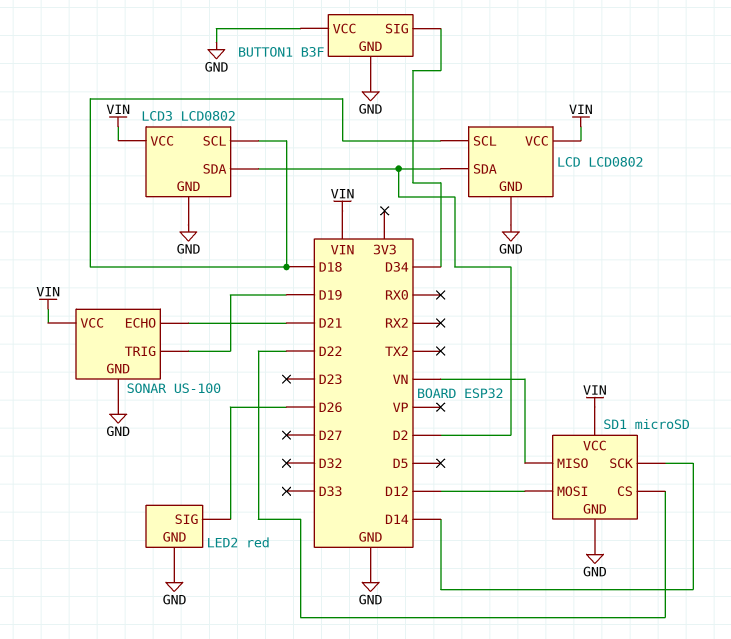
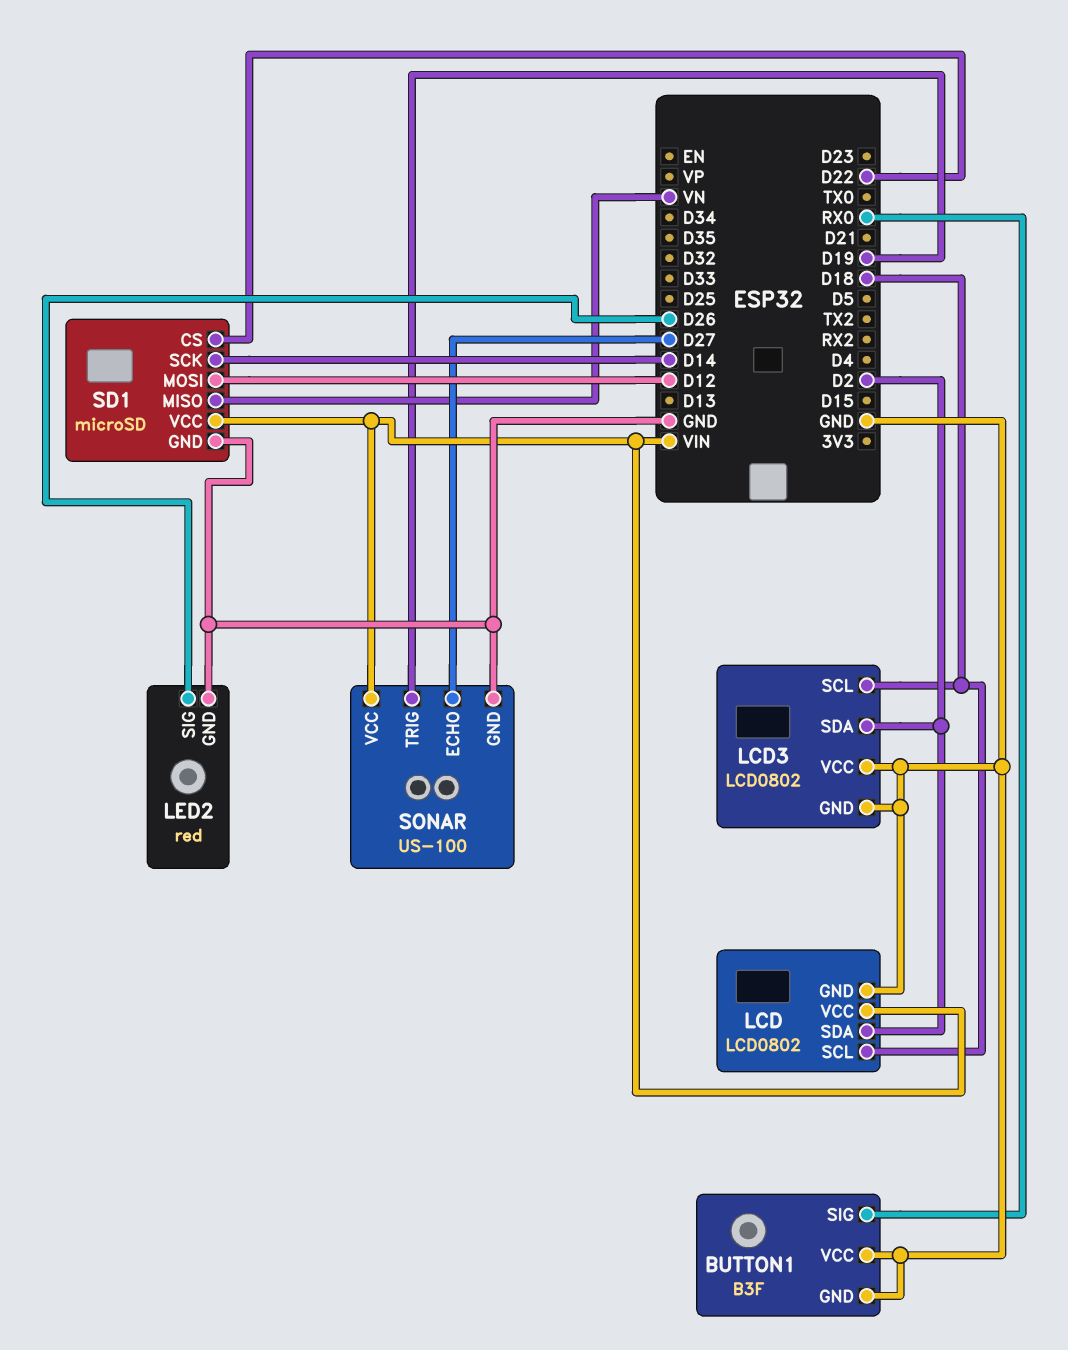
BUTTON1 pin SIG: D34 -> RX0
LCD3 pin VCC: VIN -> GND
SONAR pin ECHO: D21 -> D27

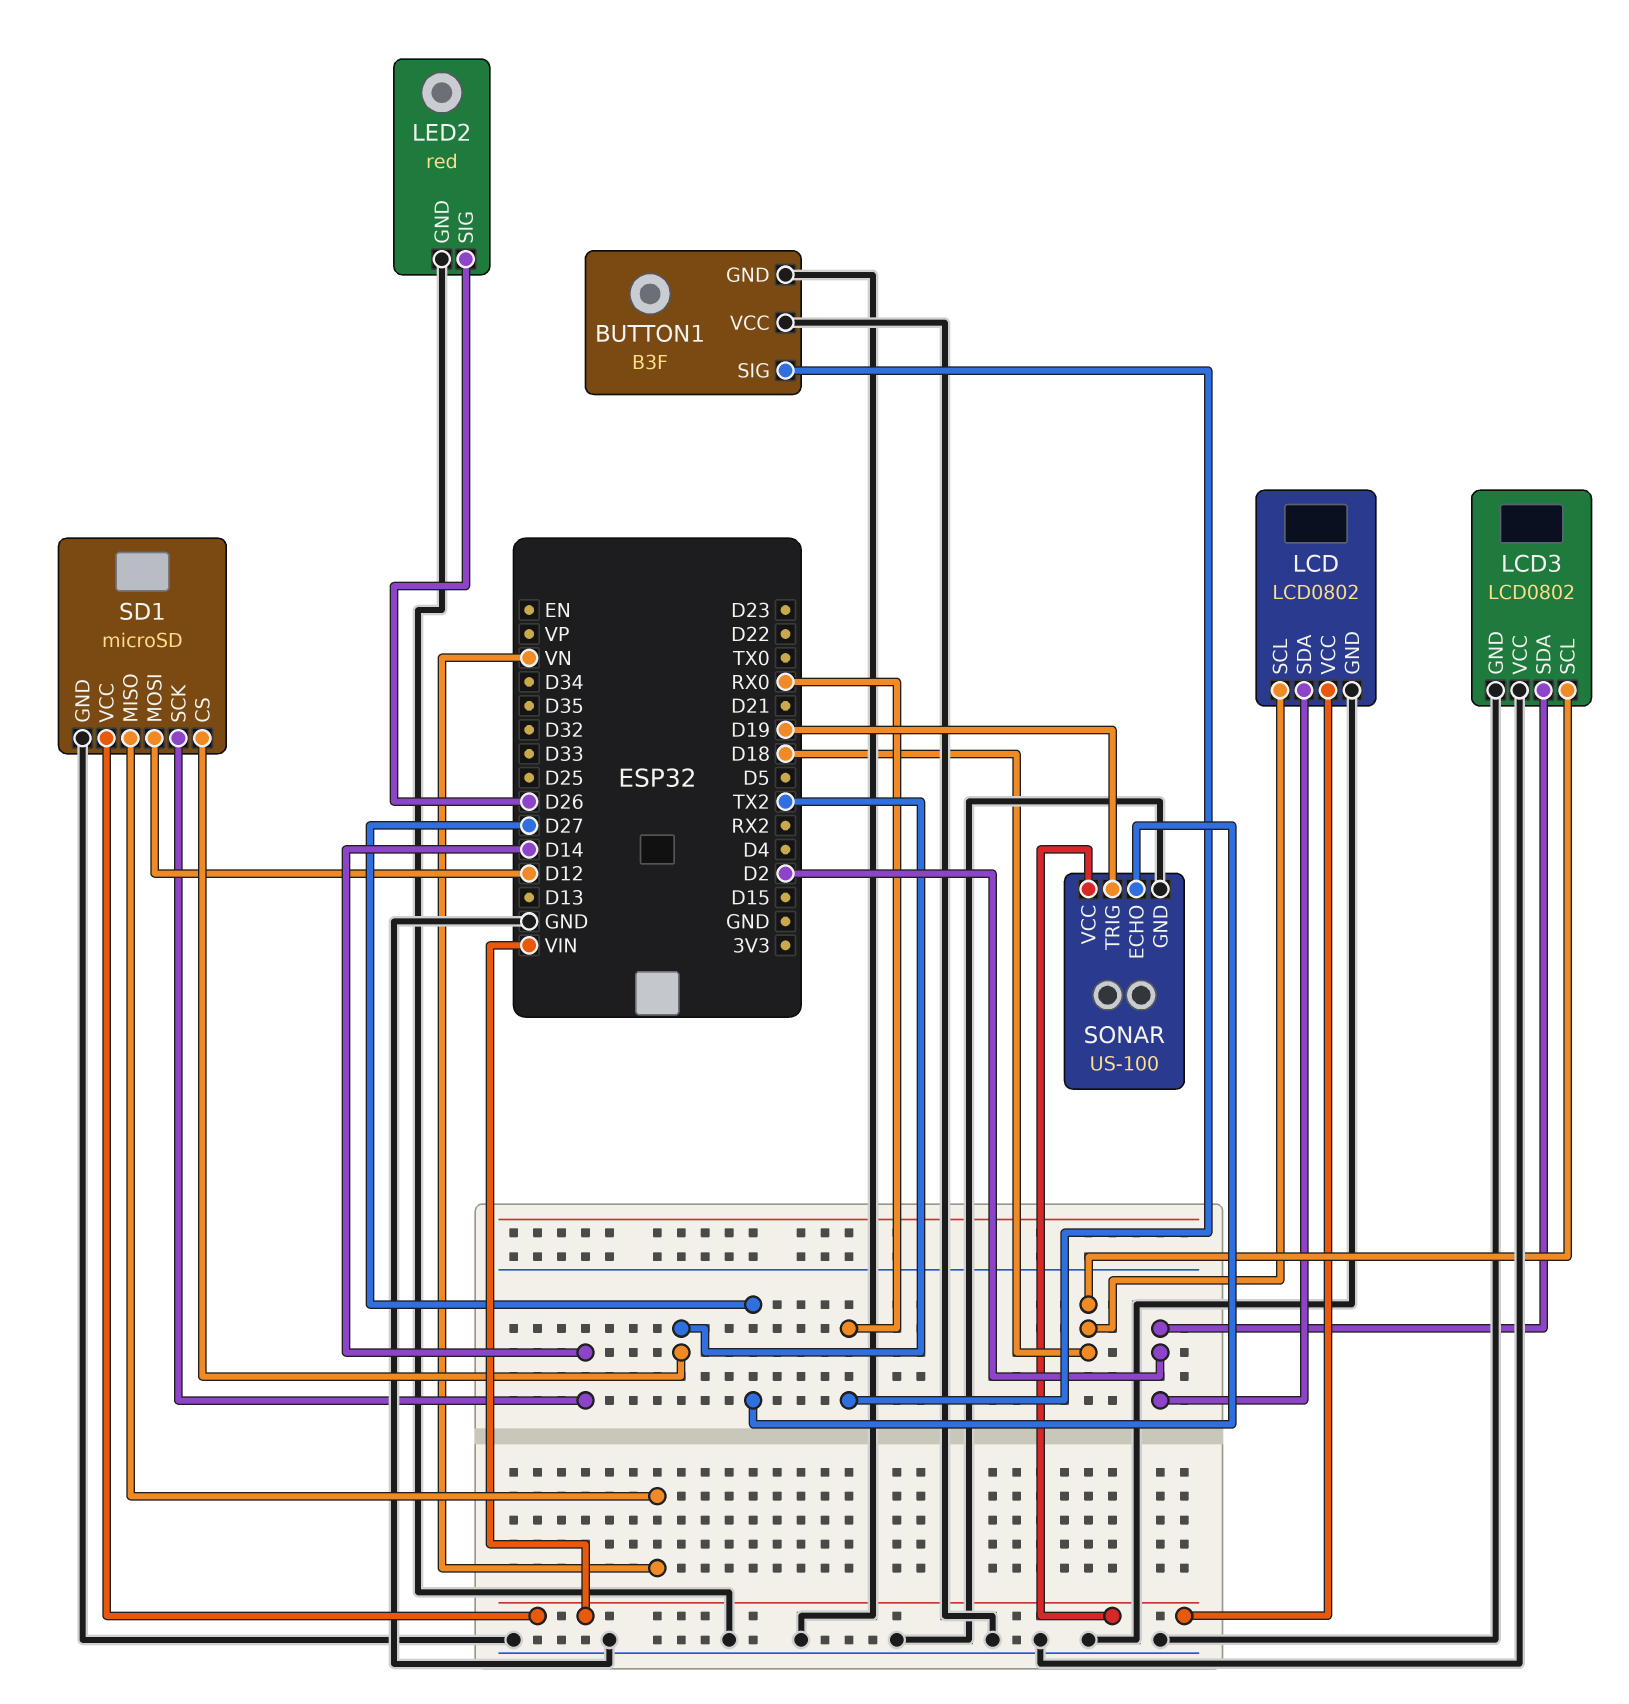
SD1 pin CS: D22 -> TX2

